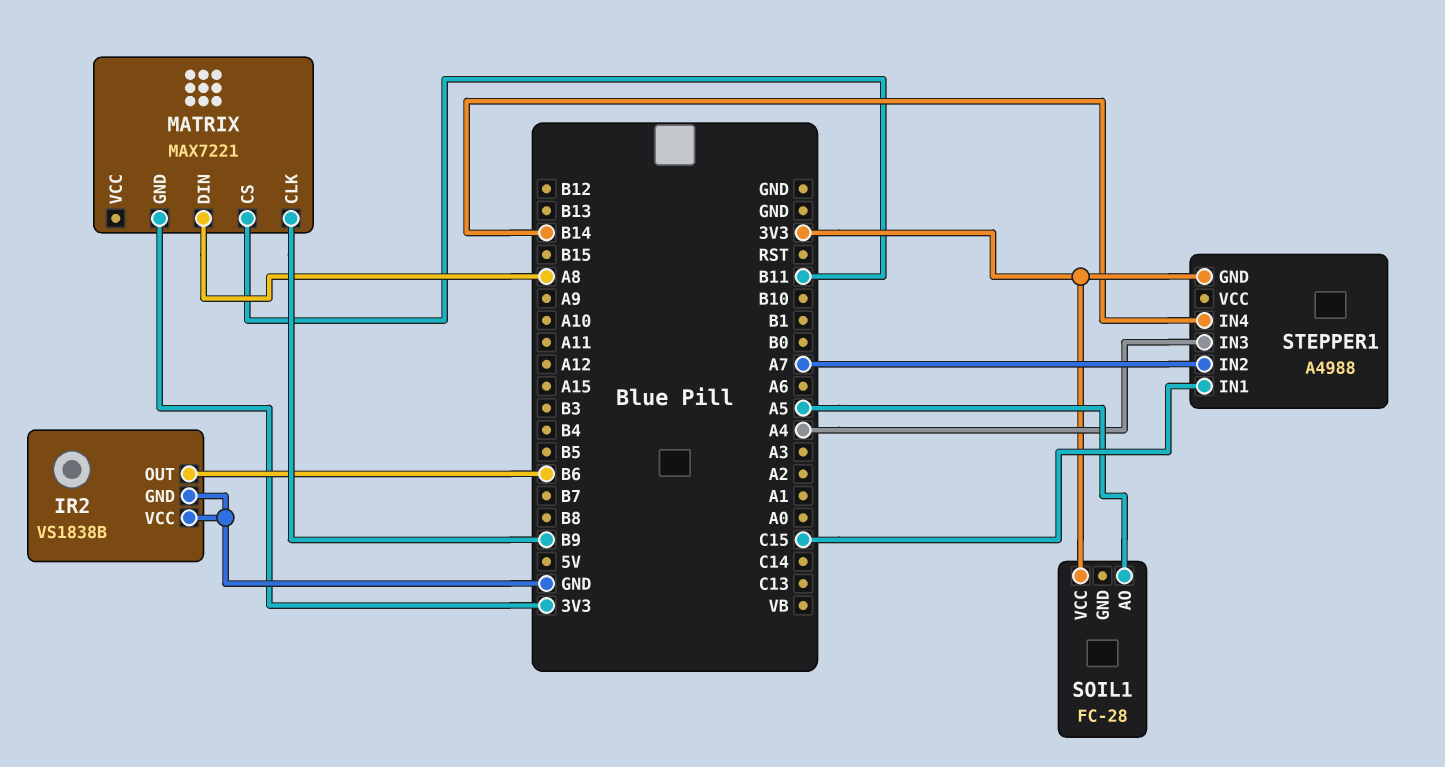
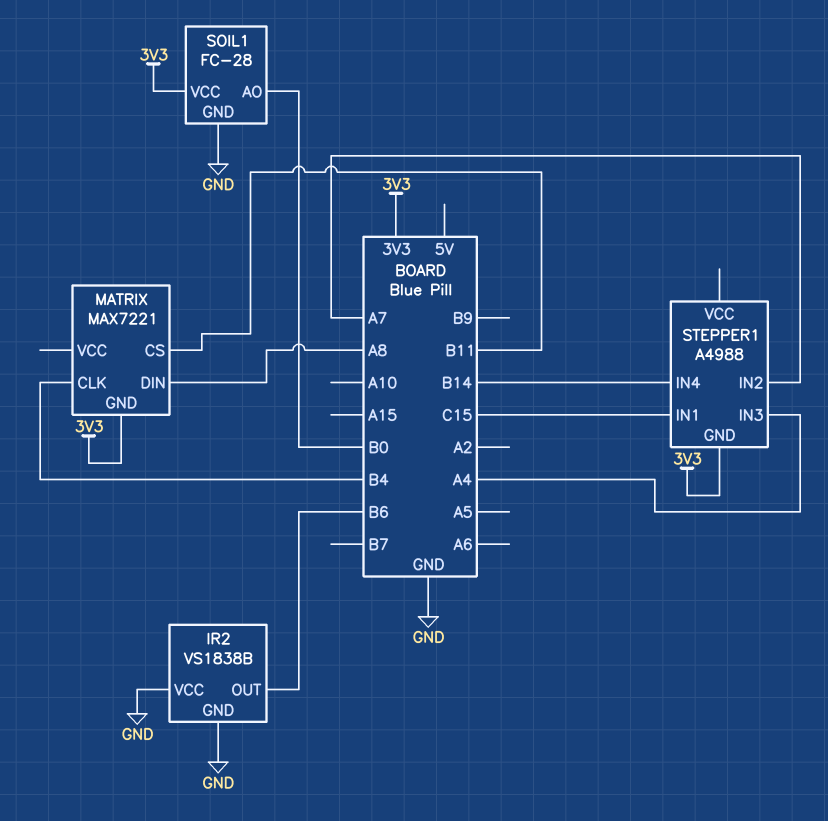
MATRIX pin CLK: B9 -> B4
SOIL1 pin AO: A5 -> B0
SOIL1 pin GND: none -> GND

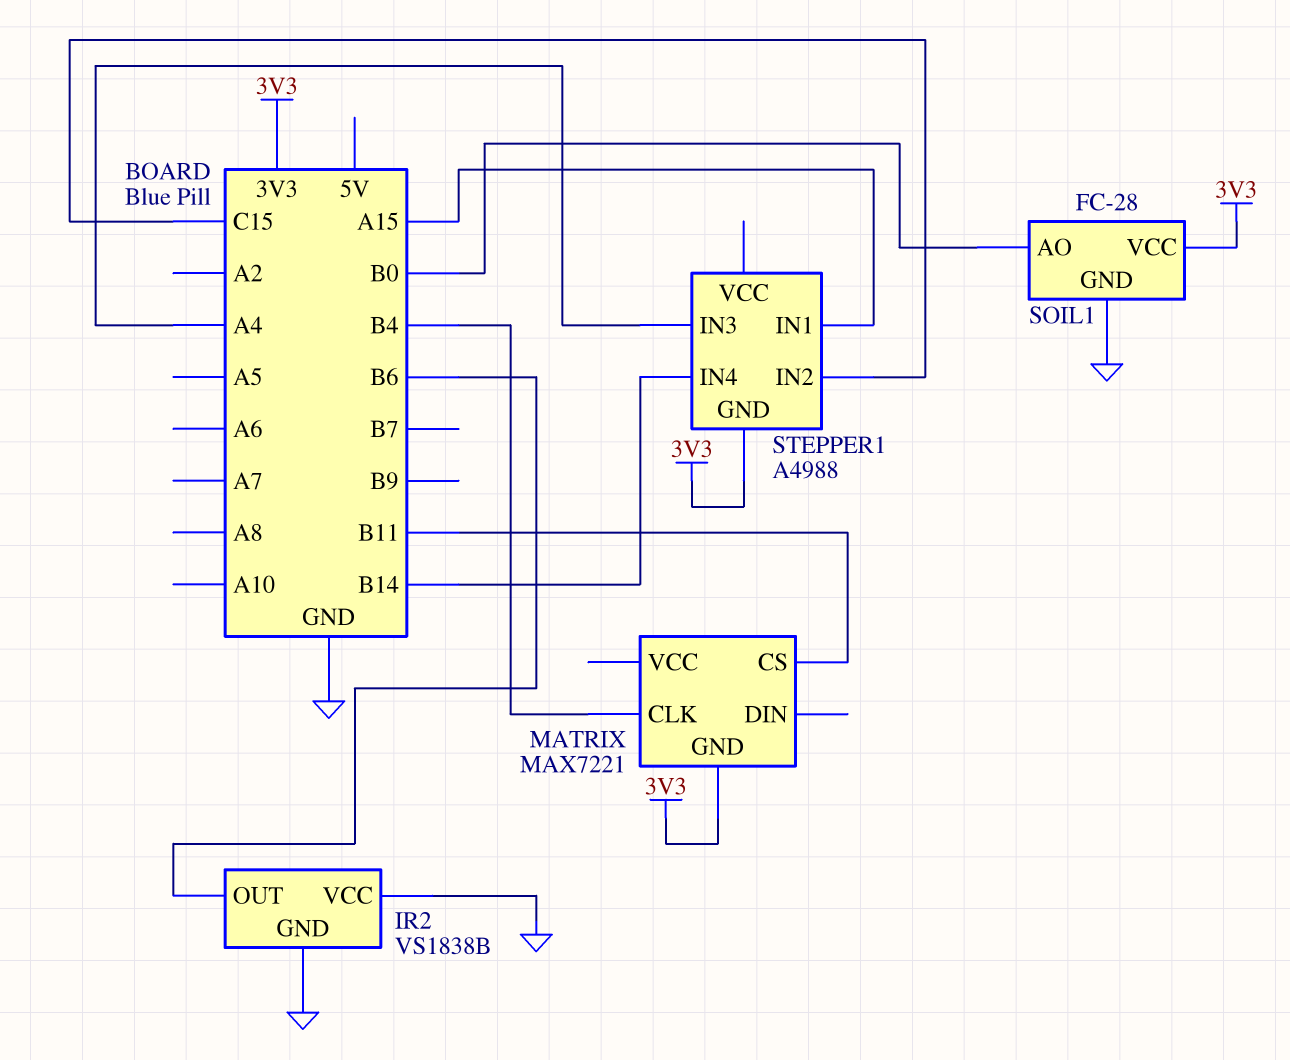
MATRIX pin DIN: A8 -> none
STEPPER1 pin IN1: C15 -> A15
STEPPER1 pin IN2: A7 -> C15

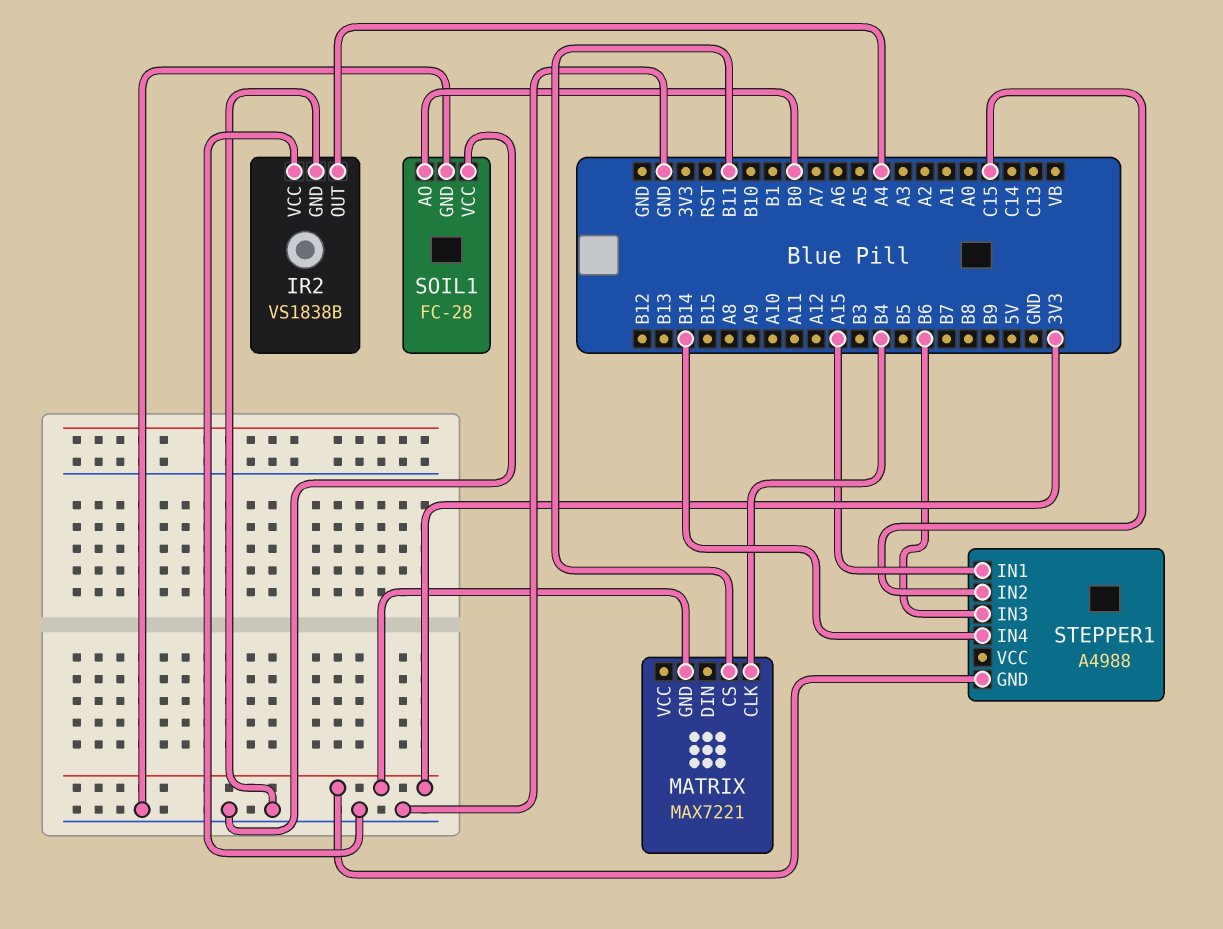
IR2 pin OUT: B6 -> A4
SOIL1 pin VCC: 3V3 -> GND
STEPPER1 pin IN3: A4 -> B6

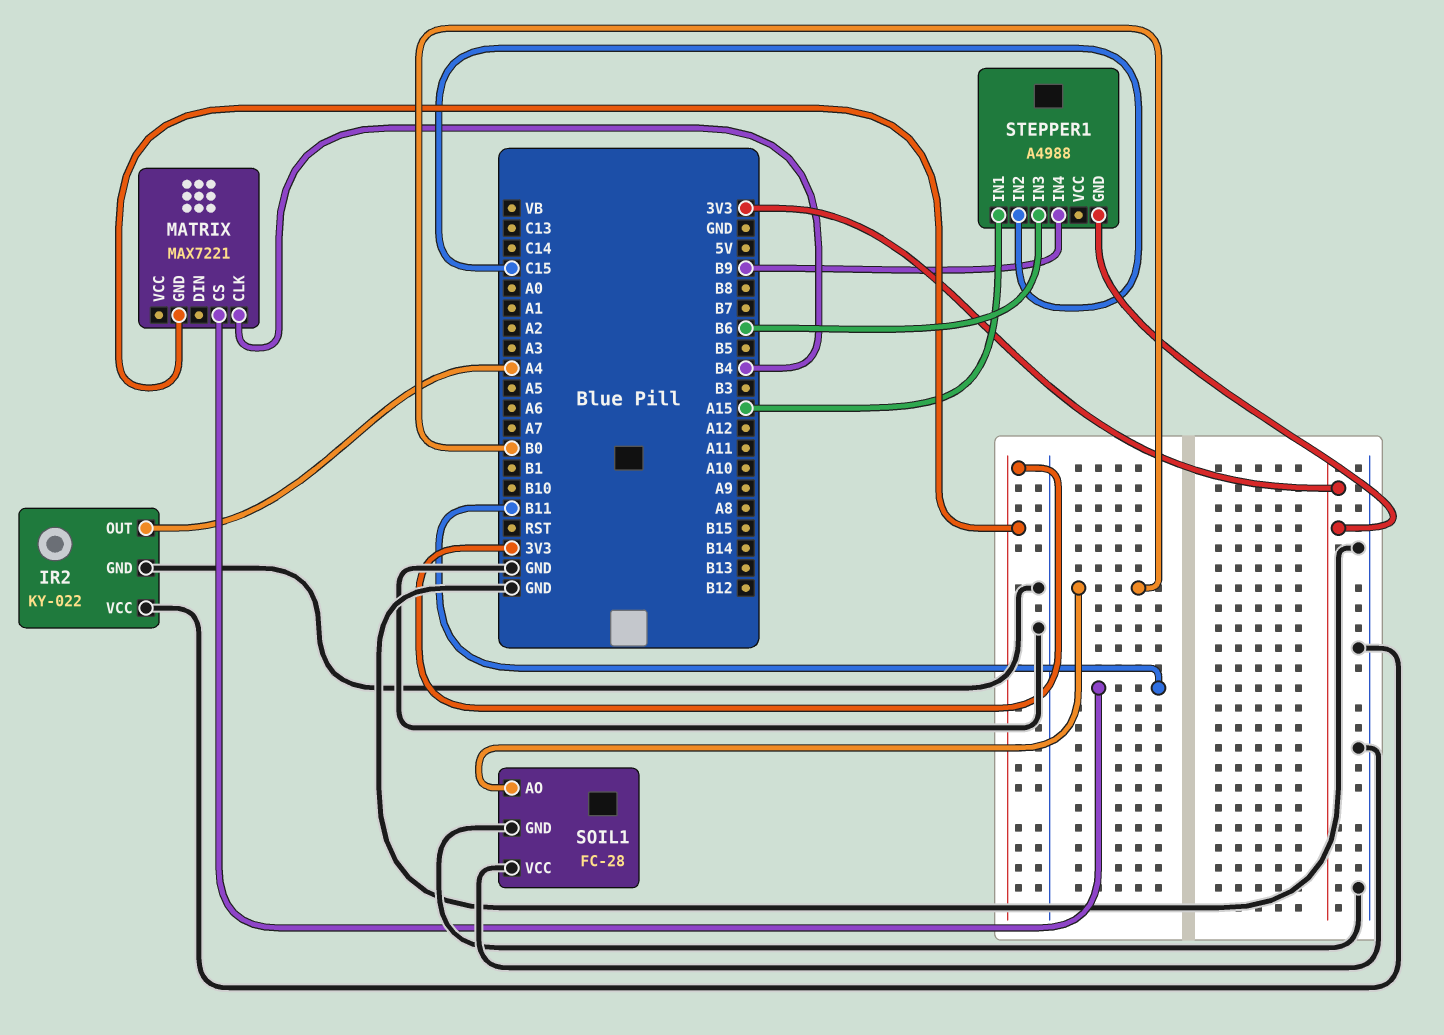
IR2: VS1838B -> KY-022
STEPPER1 pin IN4: B14 -> B9

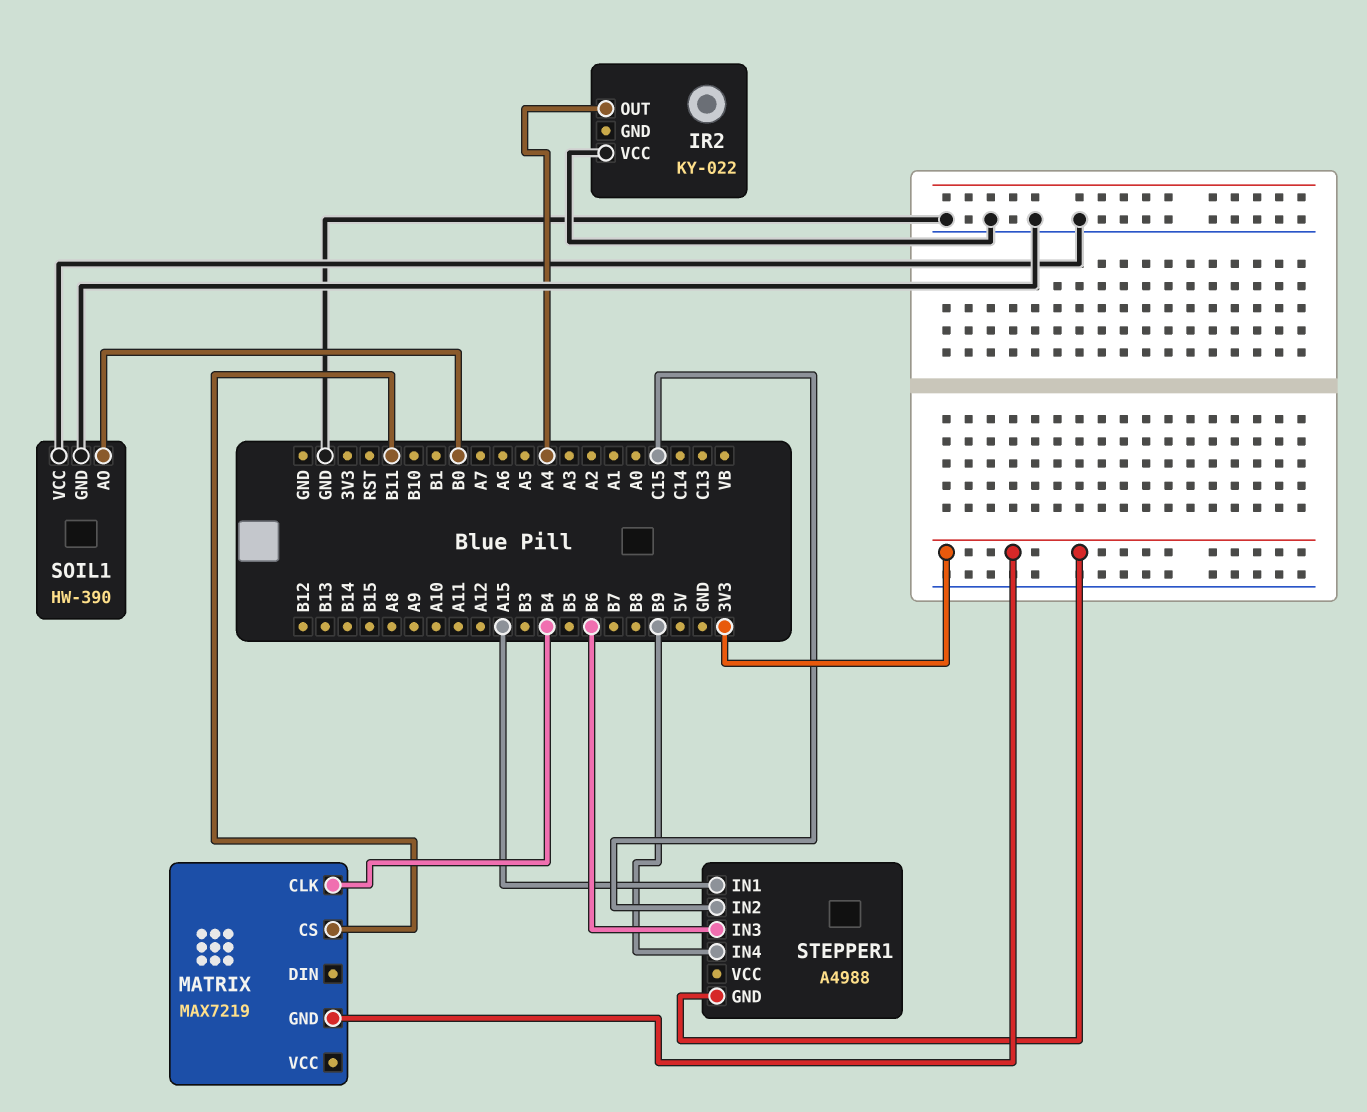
IR2 pin GND: GND -> none
MATRIX: MAX7221 -> MAX7219
SOIL1: FC-28 -> HW-390

